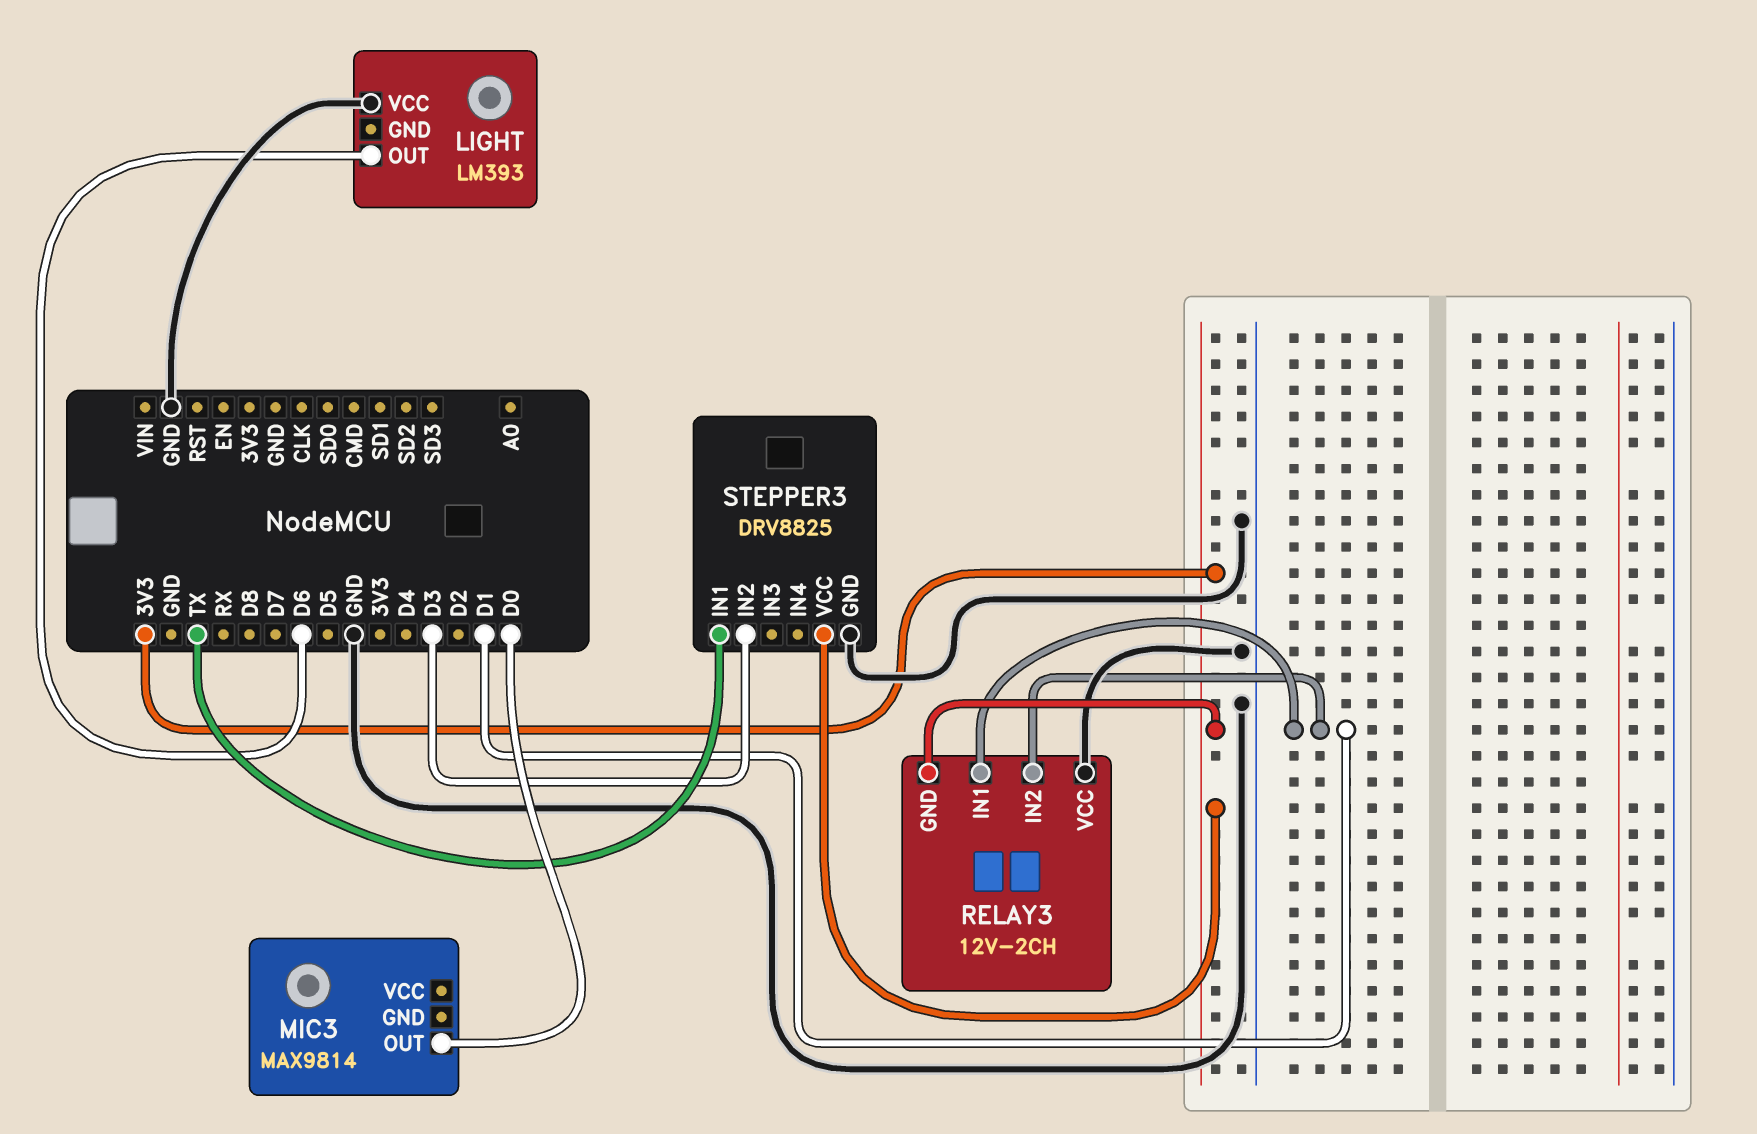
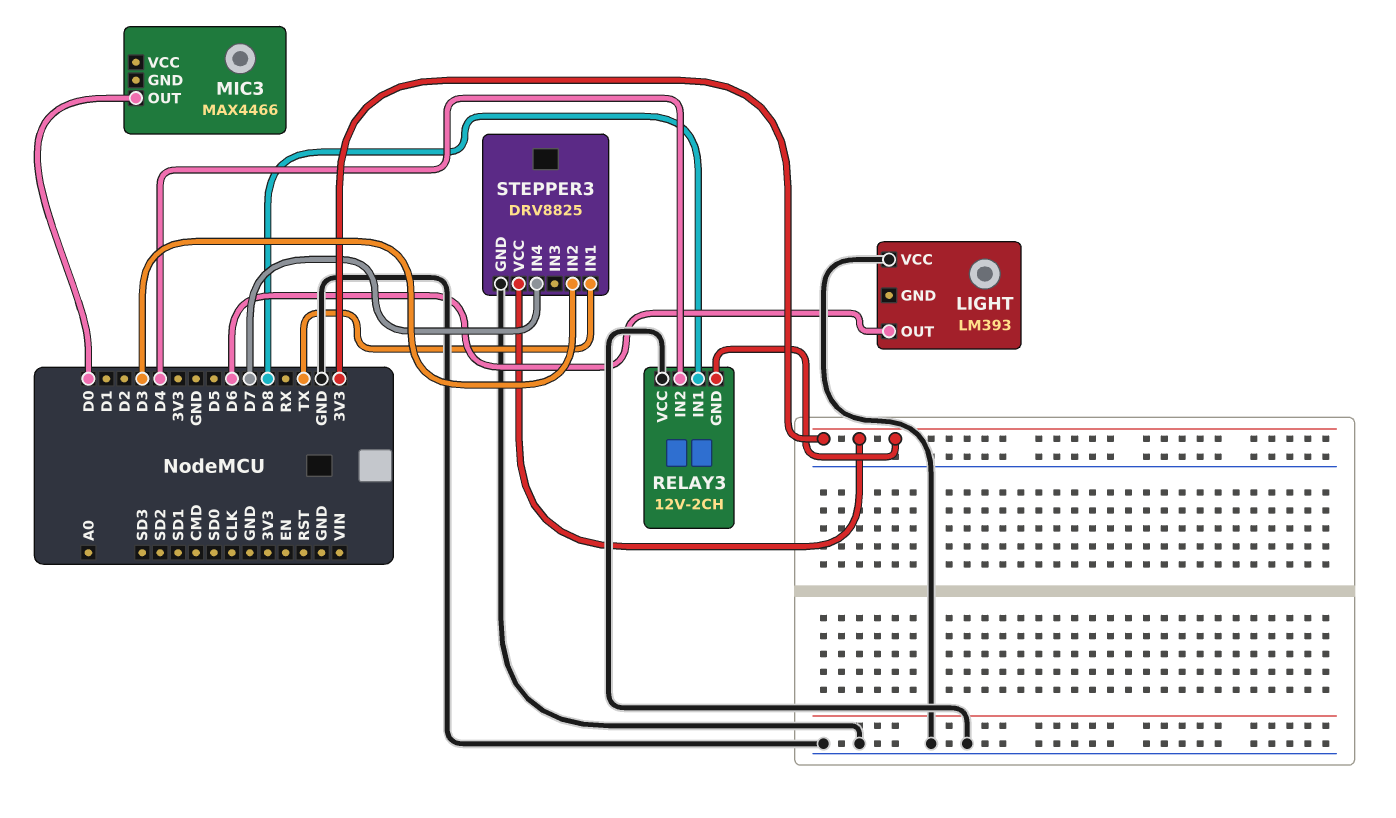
MIC3: MAX9814 -> MAX4466
RELAY3 pin IN1: D1 -> D8
RELAY3 pin IN2: D1 -> D4
STEPPER3 pin IN4: none -> D7

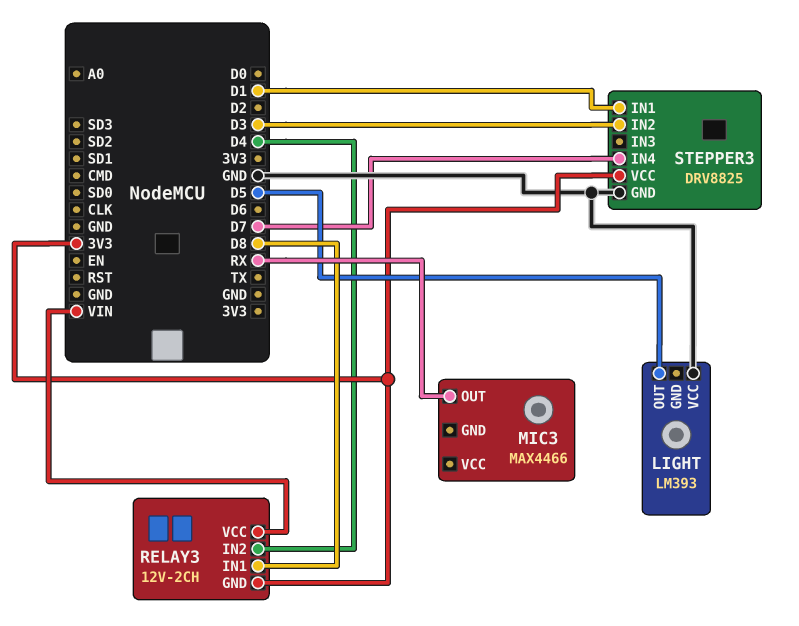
LIGHT pin OUT: D6 -> D5
MIC3 pin OUT: D0 -> RX
RELAY3 pin VCC: GND -> VIN
STEPPER3 pin IN1: TX -> D1

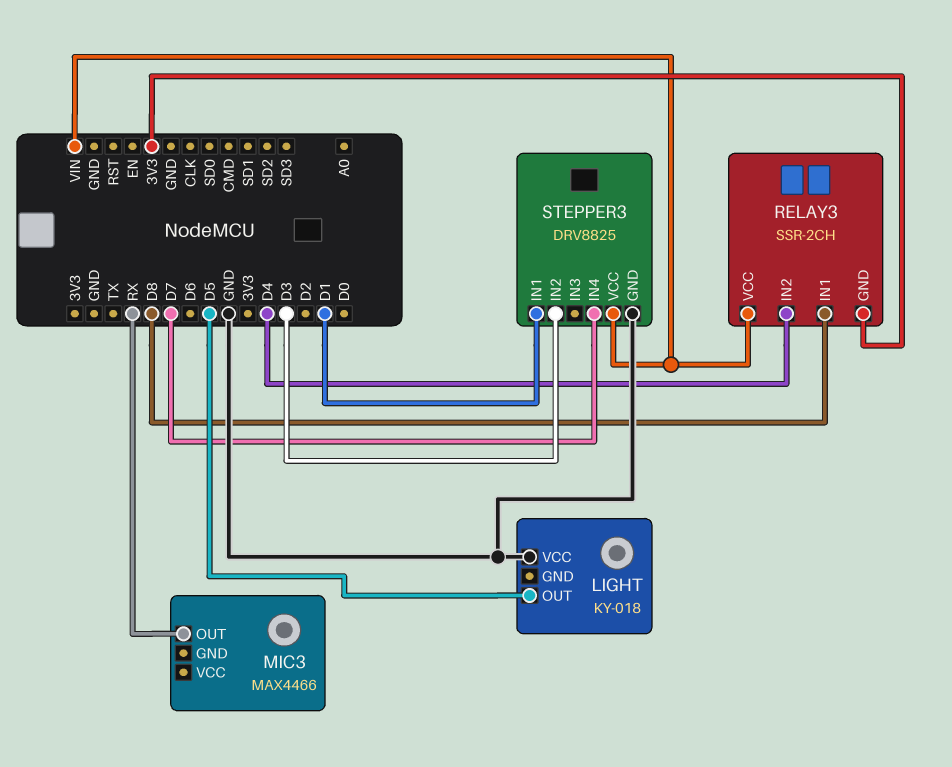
LIGHT: LM393 -> KY-018
RELAY3: 12V-2CH -> SSR-2CH
STEPPER3 pin VCC: 3V3 -> VIN

